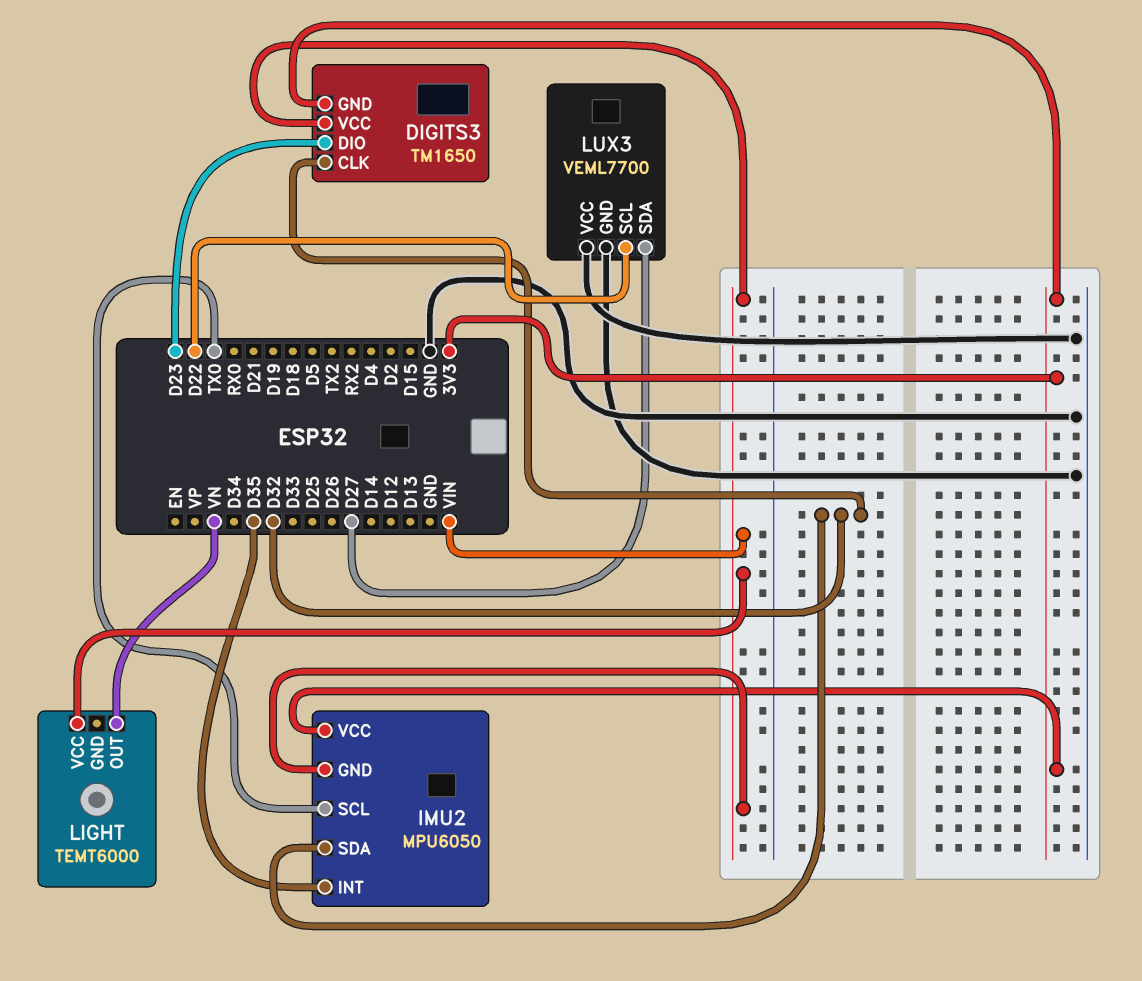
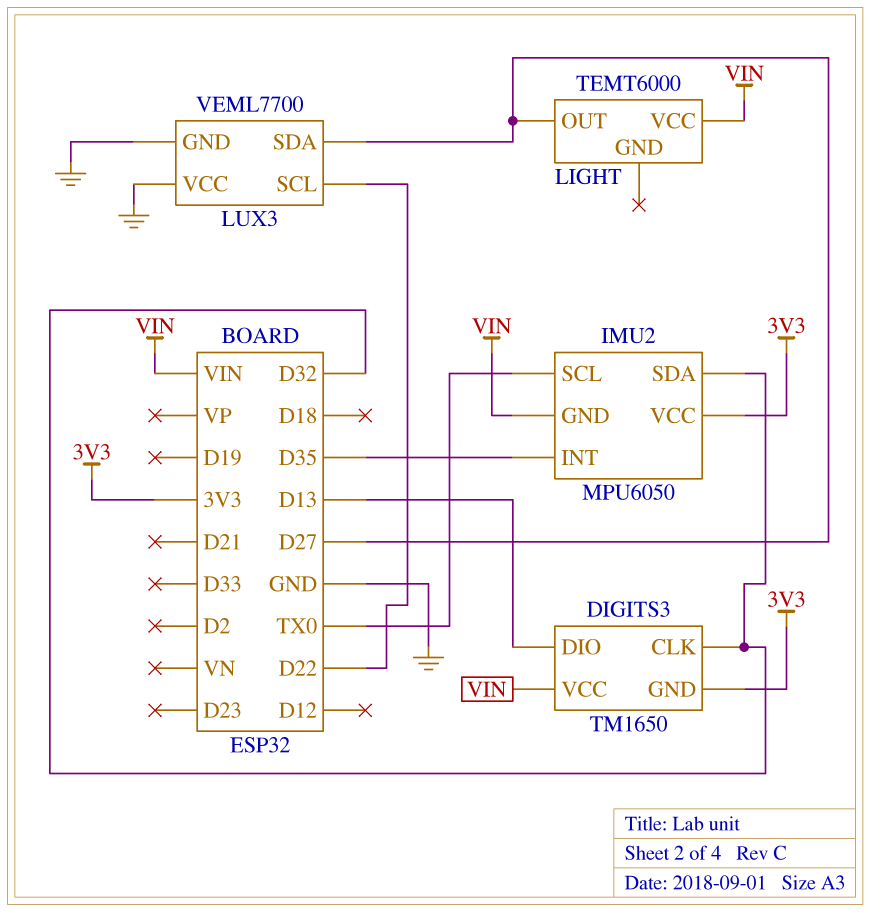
DIGITS3 pin DIO: D23 -> D13
LIGHT pin OUT: VN -> D27

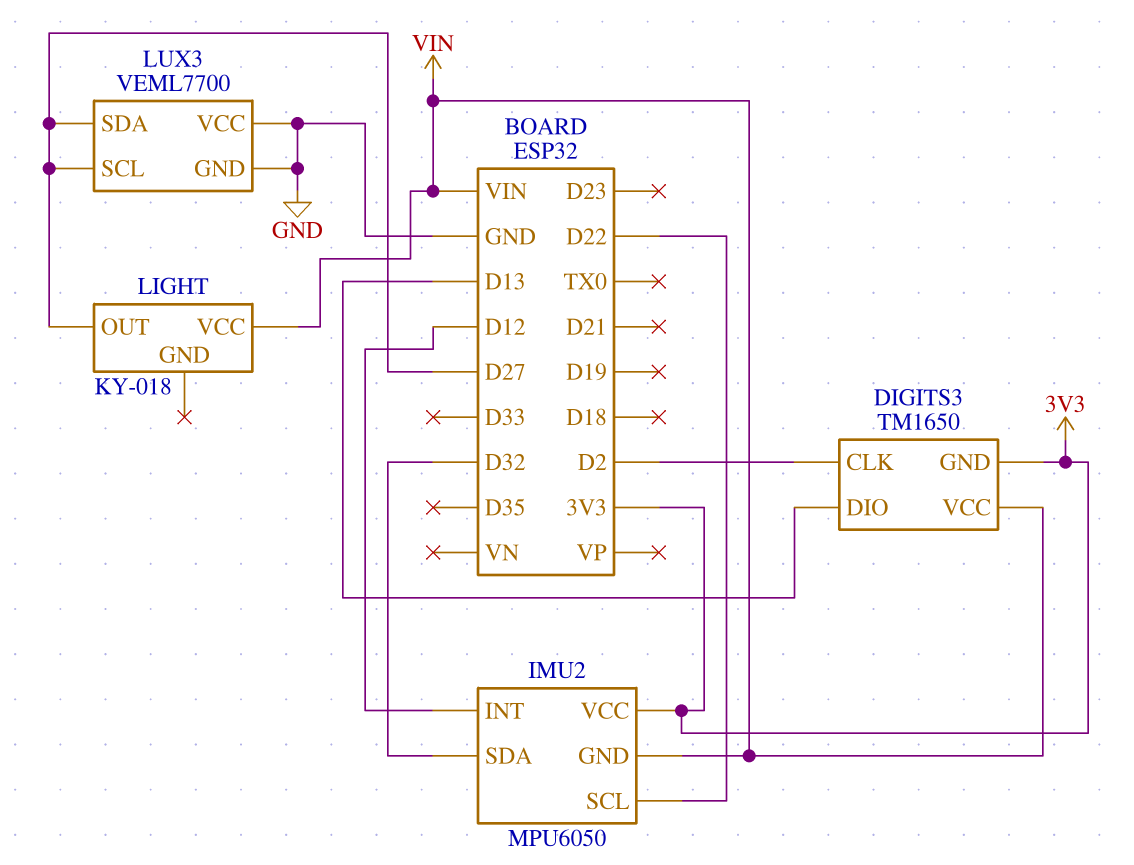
DIGITS3 pin CLK: D32 -> D2
IMU2 pin INT: D35 -> D12
IMU2 pin SCL: TX0 -> D22
LIGHT: TEMT6000 -> KY-018
LUX3 pin SCL: D22 -> D27

